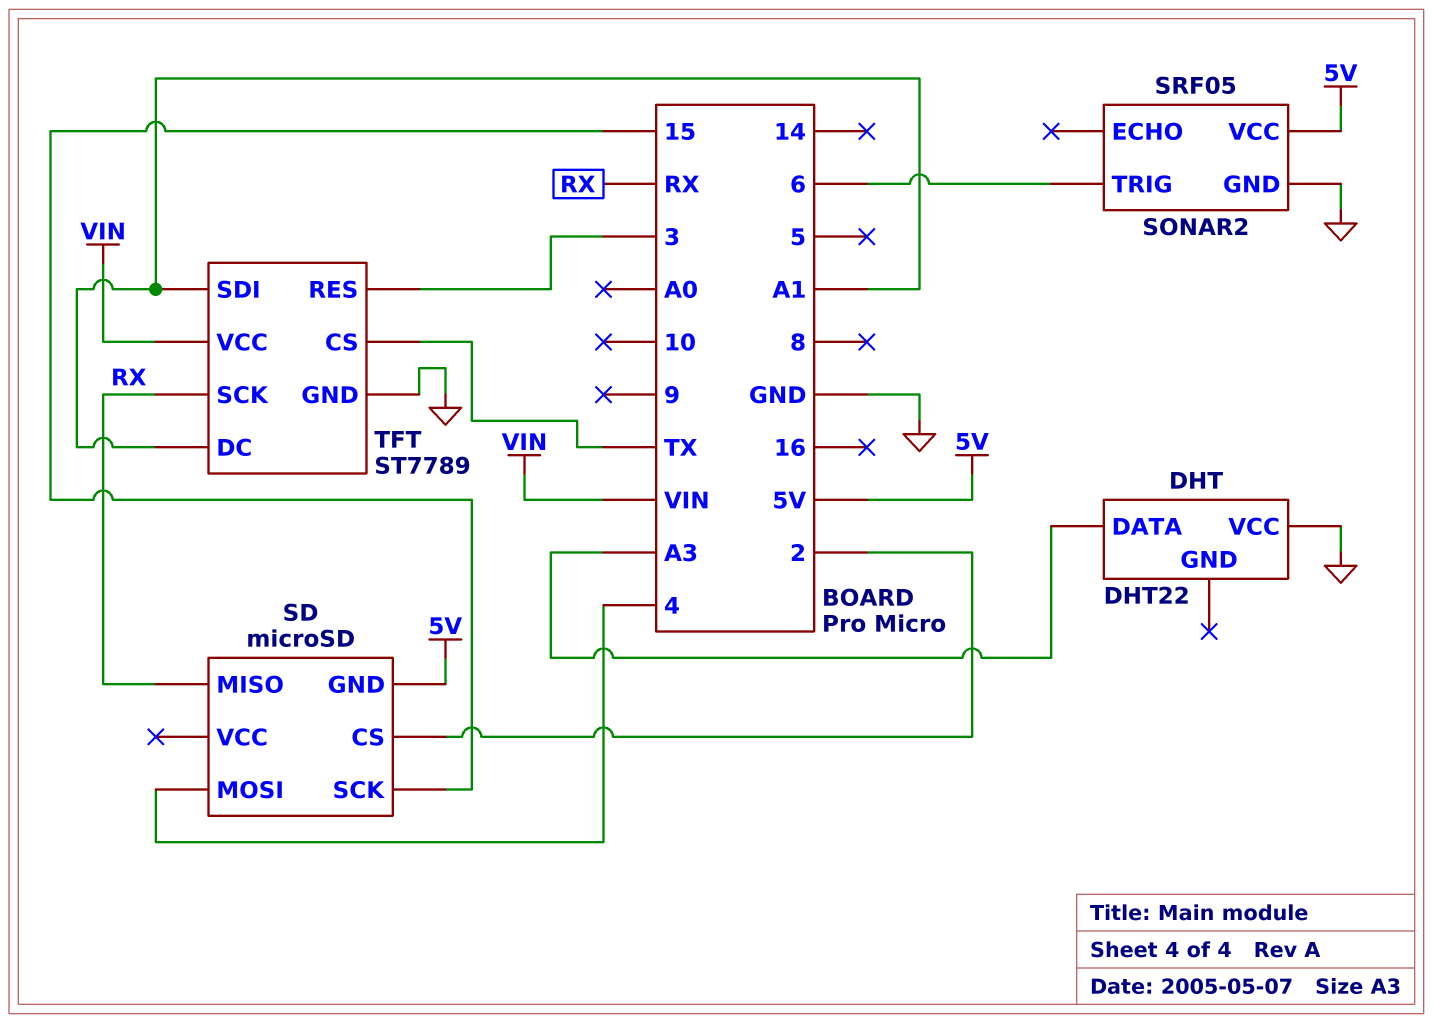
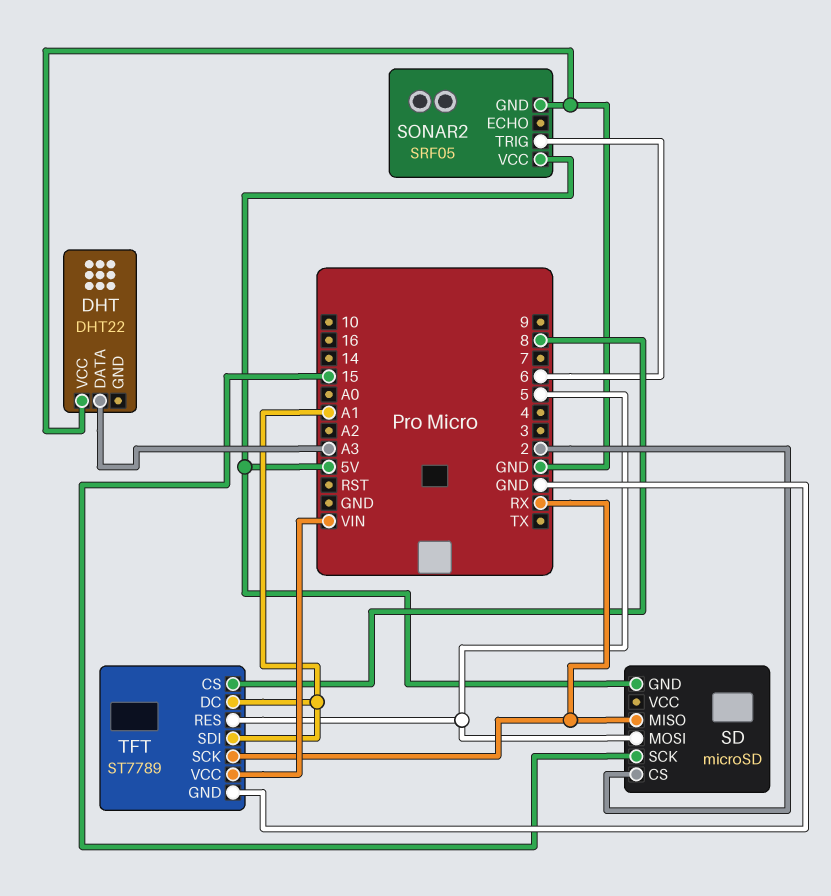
SD pin MOSI: 4 -> 5
TFT pin CS: TX -> 8
TFT pin RES: 3 -> 5

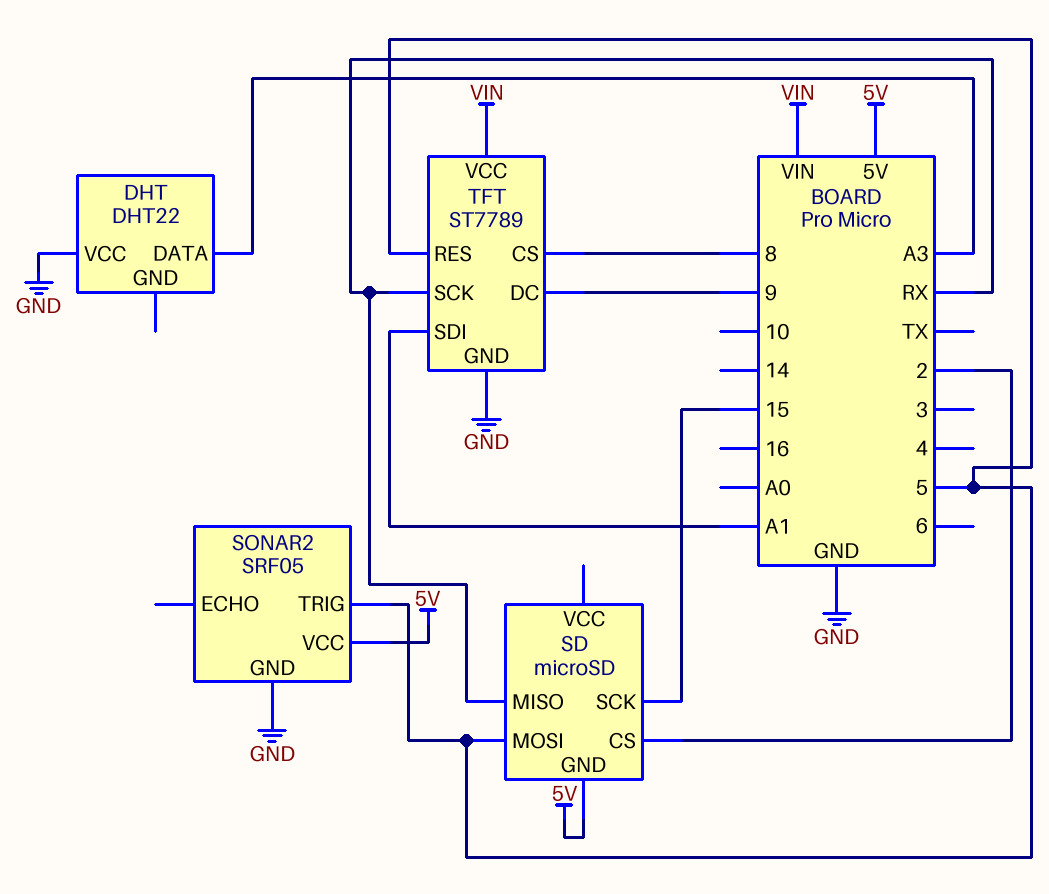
SONAR2 pin TRIG: 6 -> 5
TFT pin DC: A1 -> 9

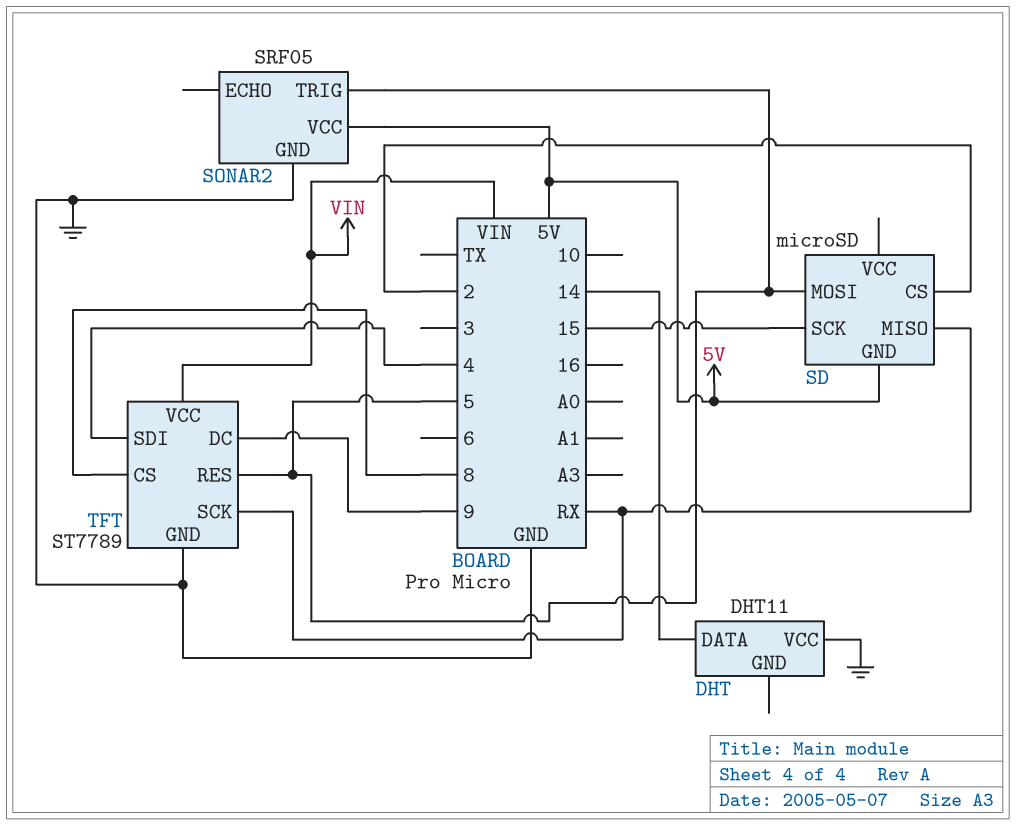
DHT: DHT22 -> DHT11
DHT pin DATA: A3 -> 14
TFT pin SDI: A1 -> 4

